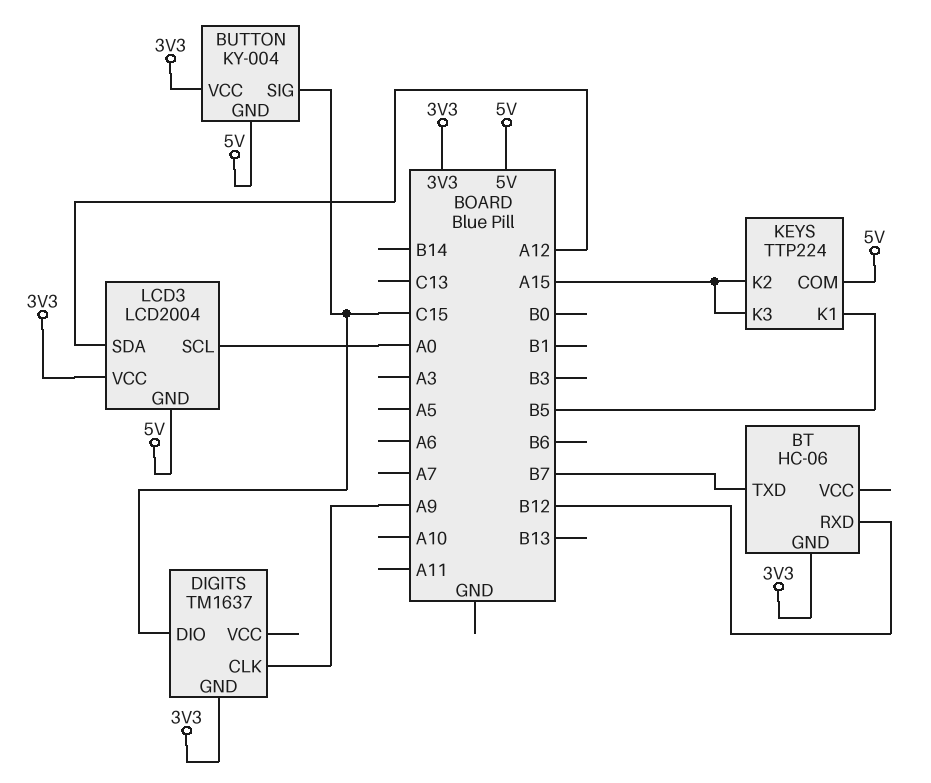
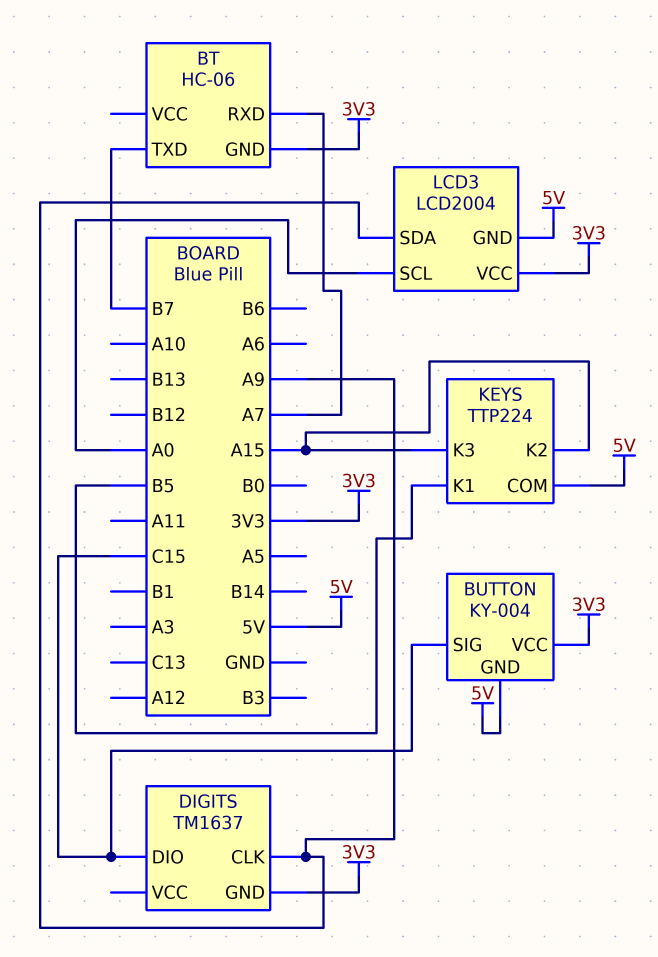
BT pin RXD: B12 -> A7
LCD3 pin SDA: A12 -> A9

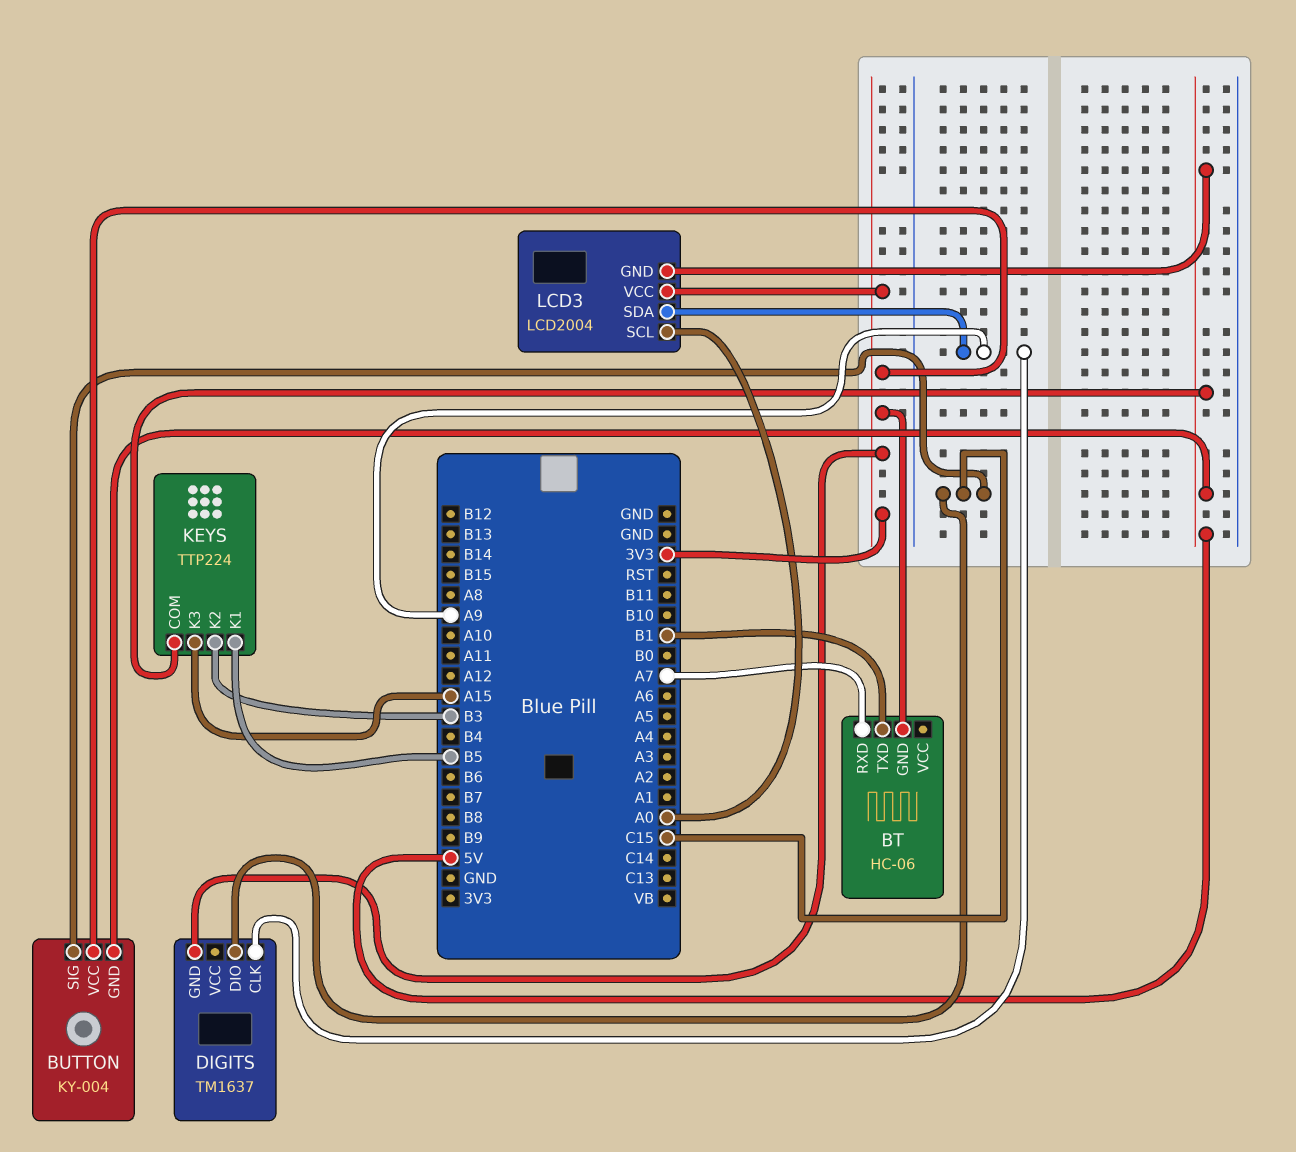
BT pin TXD: B7 -> B1
KEYS pin K2: A15 -> B3

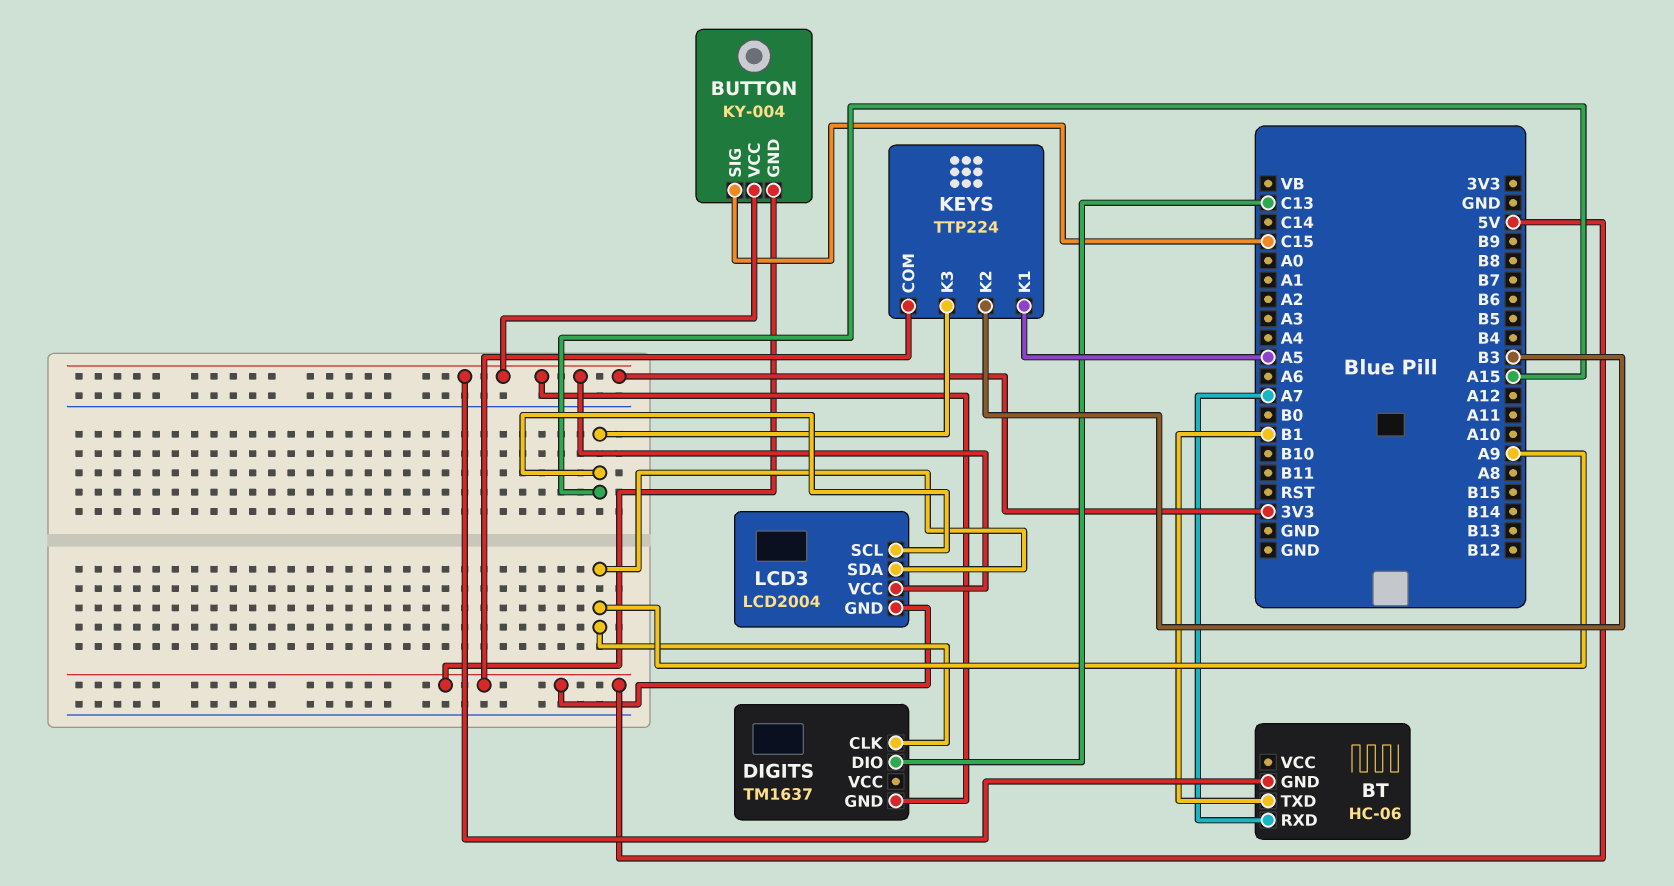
DIGITS pin DIO: C15 -> C13
KEYS pin K1: B5 -> A5
LCD3 pin SCL: A0 -> A15

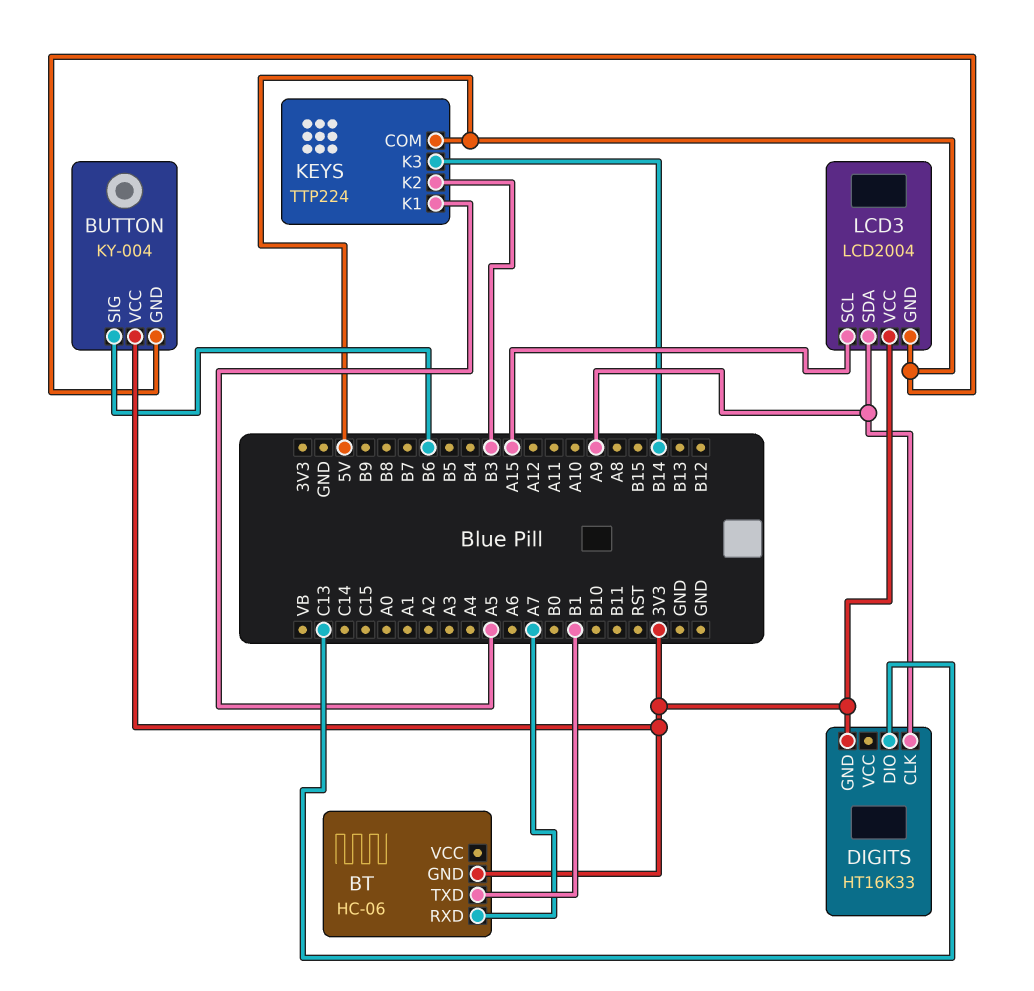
BUTTON pin SIG: C15 -> B6
DIGITS: TM1637 -> HT16K33
KEYS pin K3: A15 -> B14

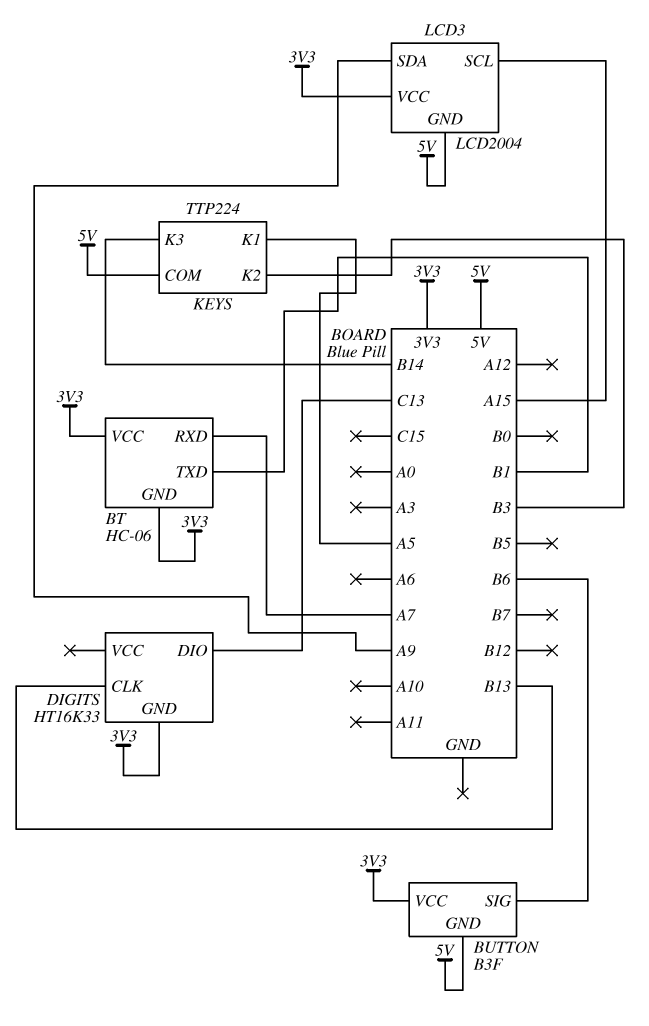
BT pin VCC: none -> 3V3
BUTTON: KY-004 -> B3F
DIGITS pin CLK: A9 -> B13

